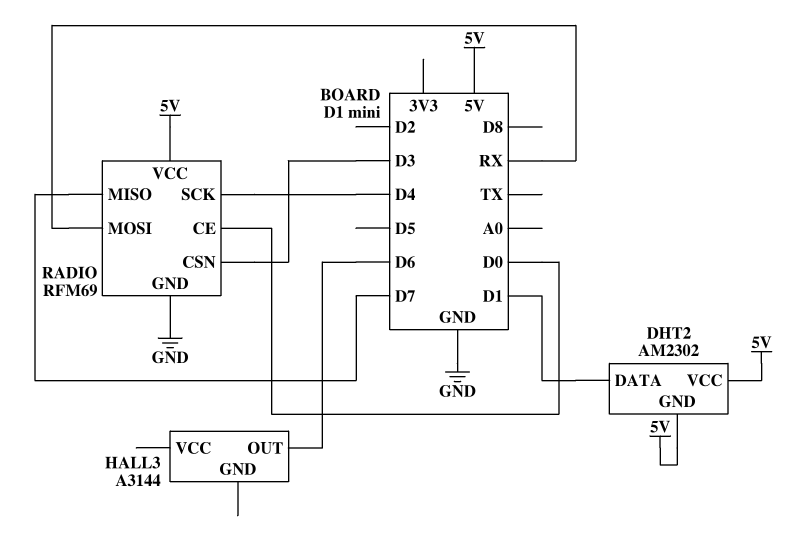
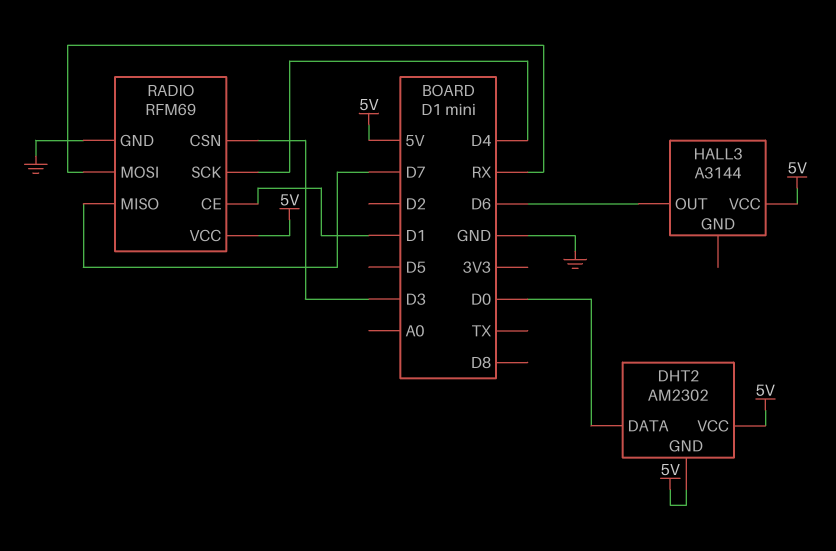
DHT2 pin DATA: D1 -> D0
HALL3 pin VCC: none -> 5V
RADIO pin CE: D0 -> D1

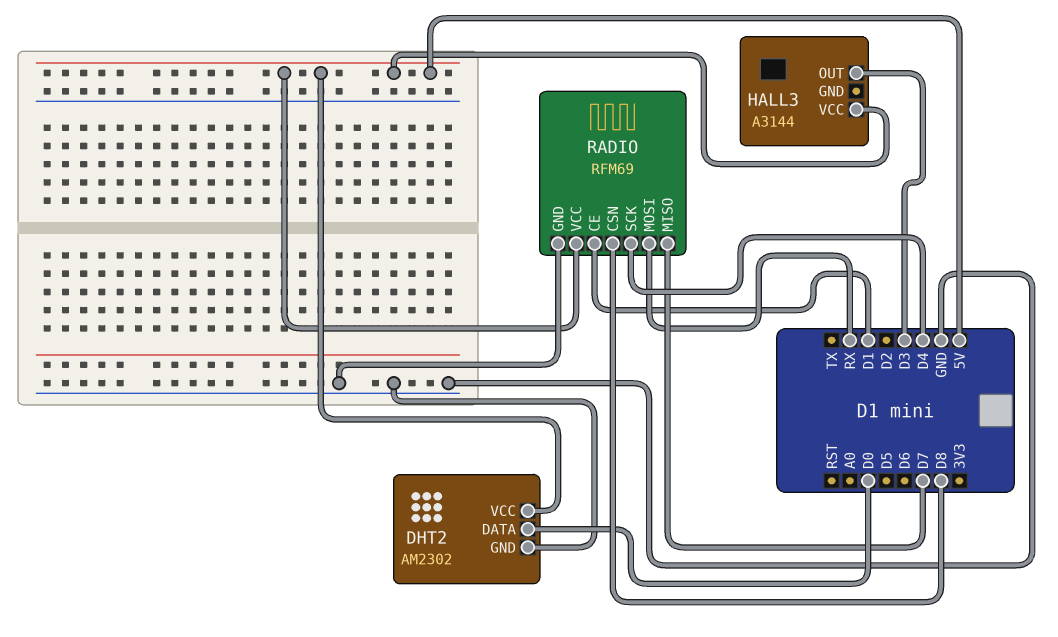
DHT2 pin GND: 5V -> GND
HALL3 pin OUT: D6 -> D3
RADIO pin CSN: D3 -> D8

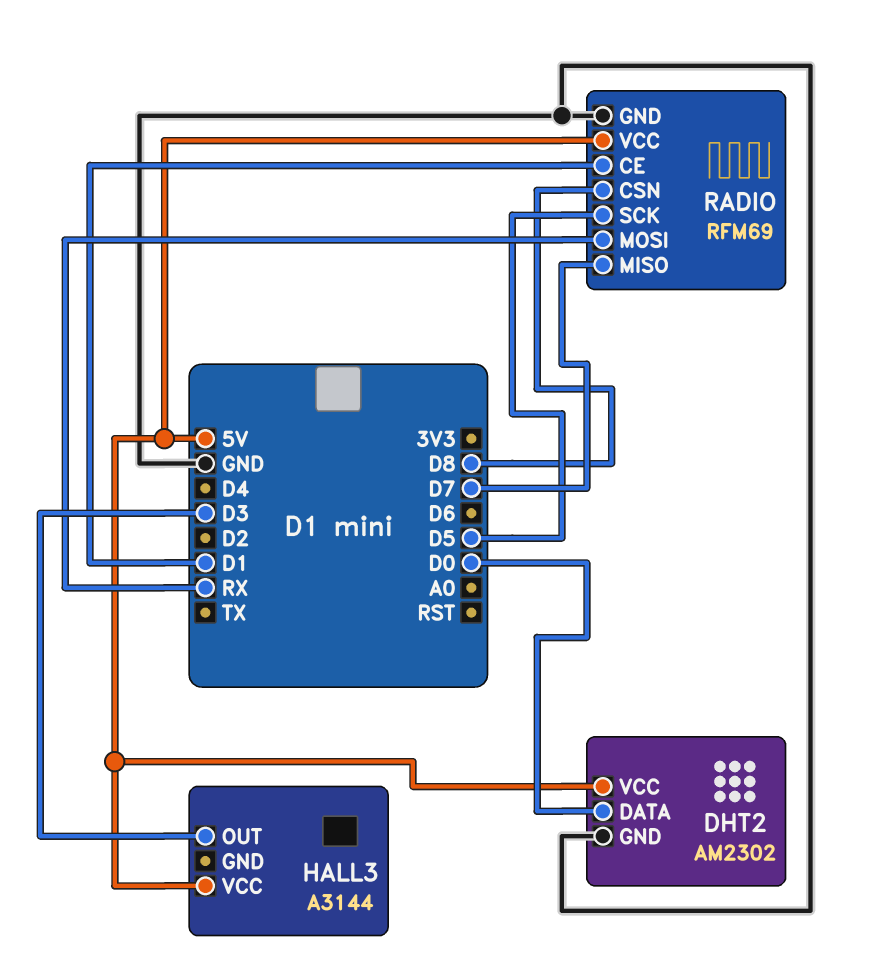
RADIO pin SCK: D4 -> D5

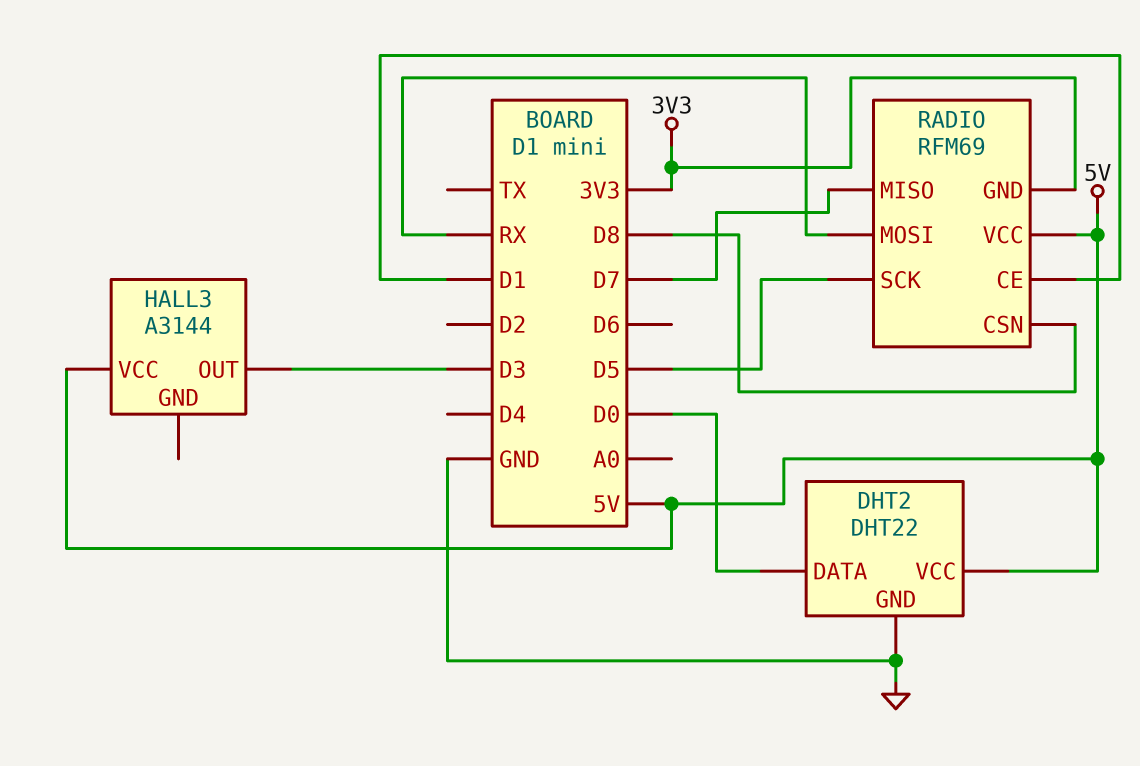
DHT2: AM2302 -> DHT22
RADIO pin GND: GND -> 3V3

